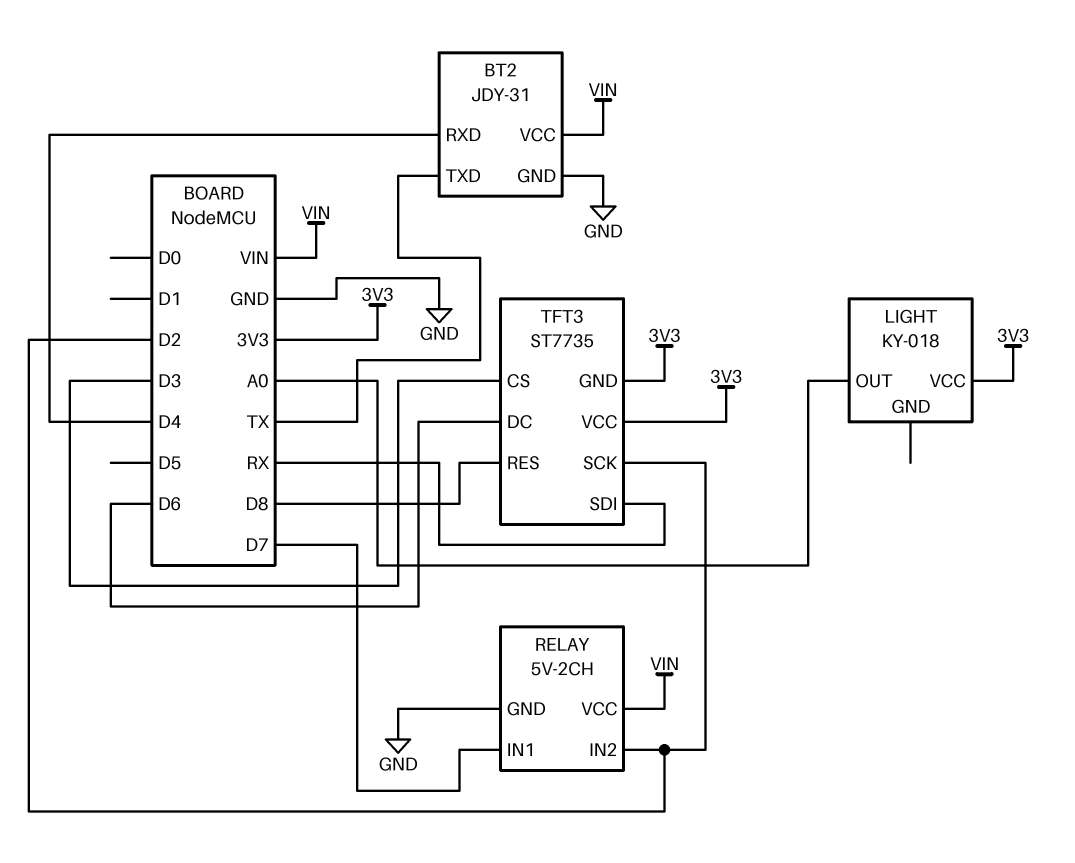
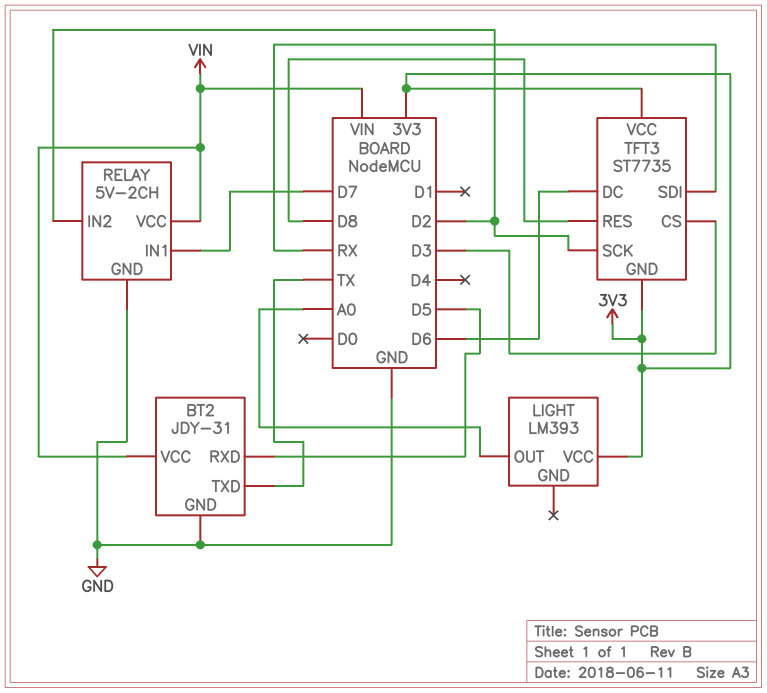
BT2 pin RXD: D4 -> D5
LIGHT: KY-018 -> LM393

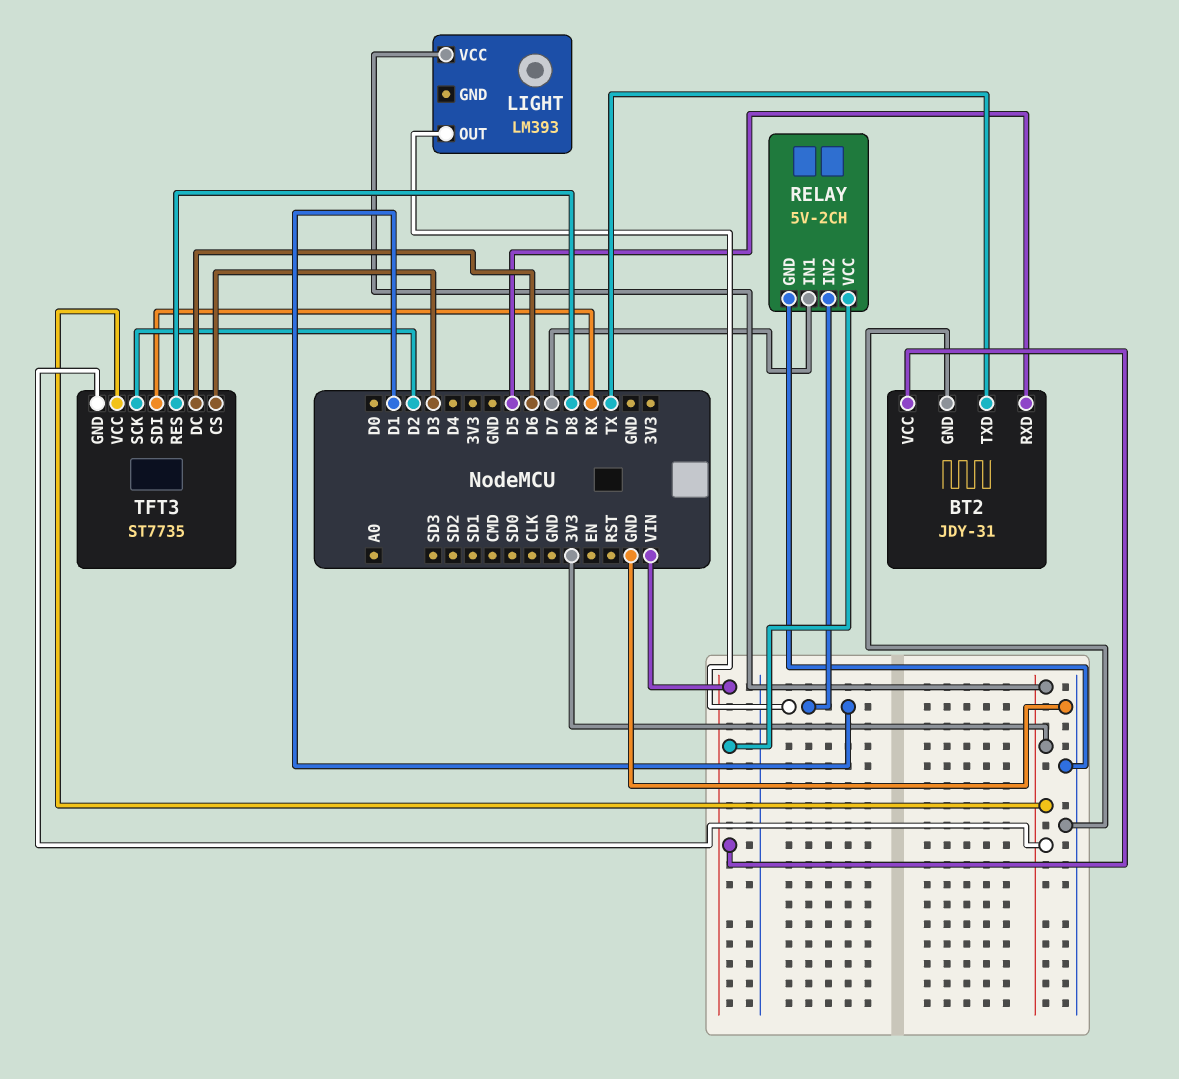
LIGHT pin OUT: A0 -> D1
RELAY pin IN2: D2 -> D1

